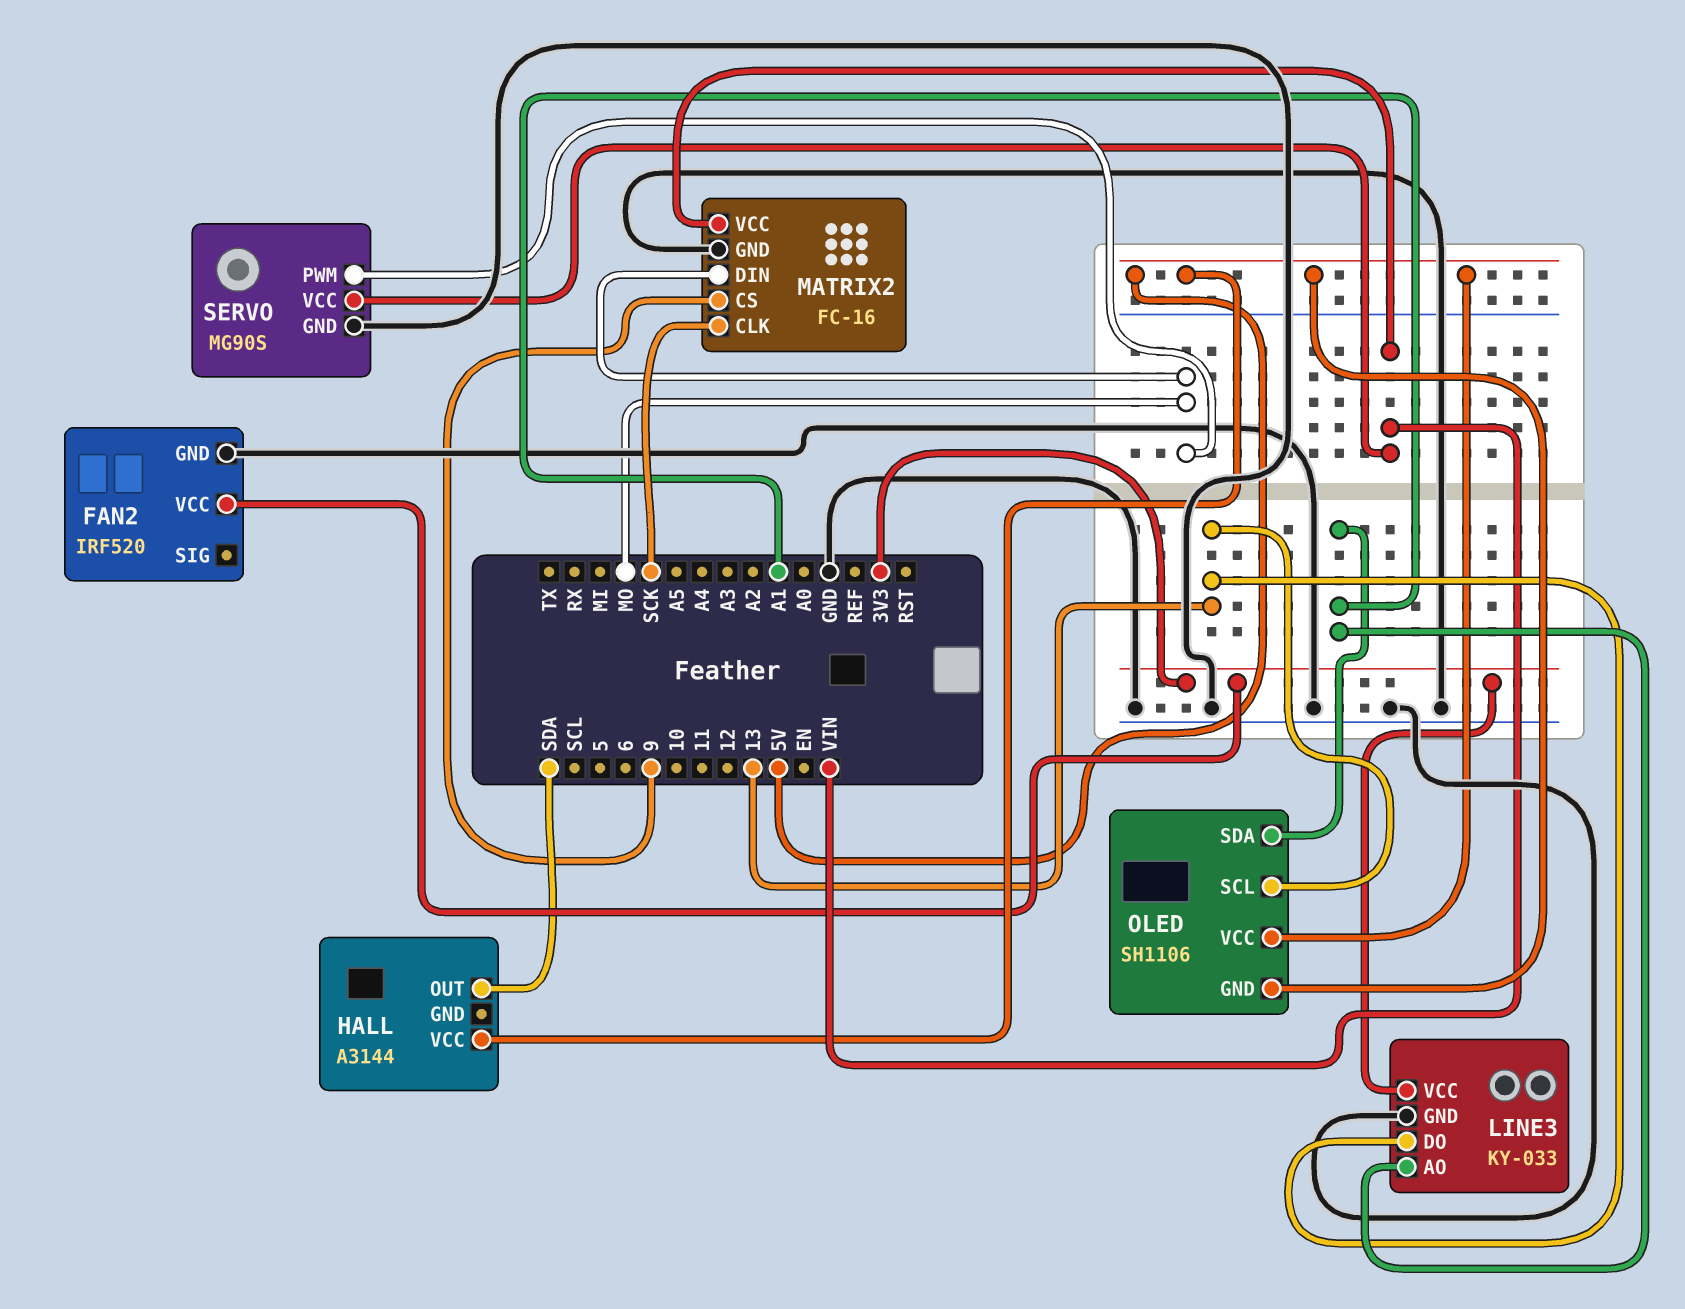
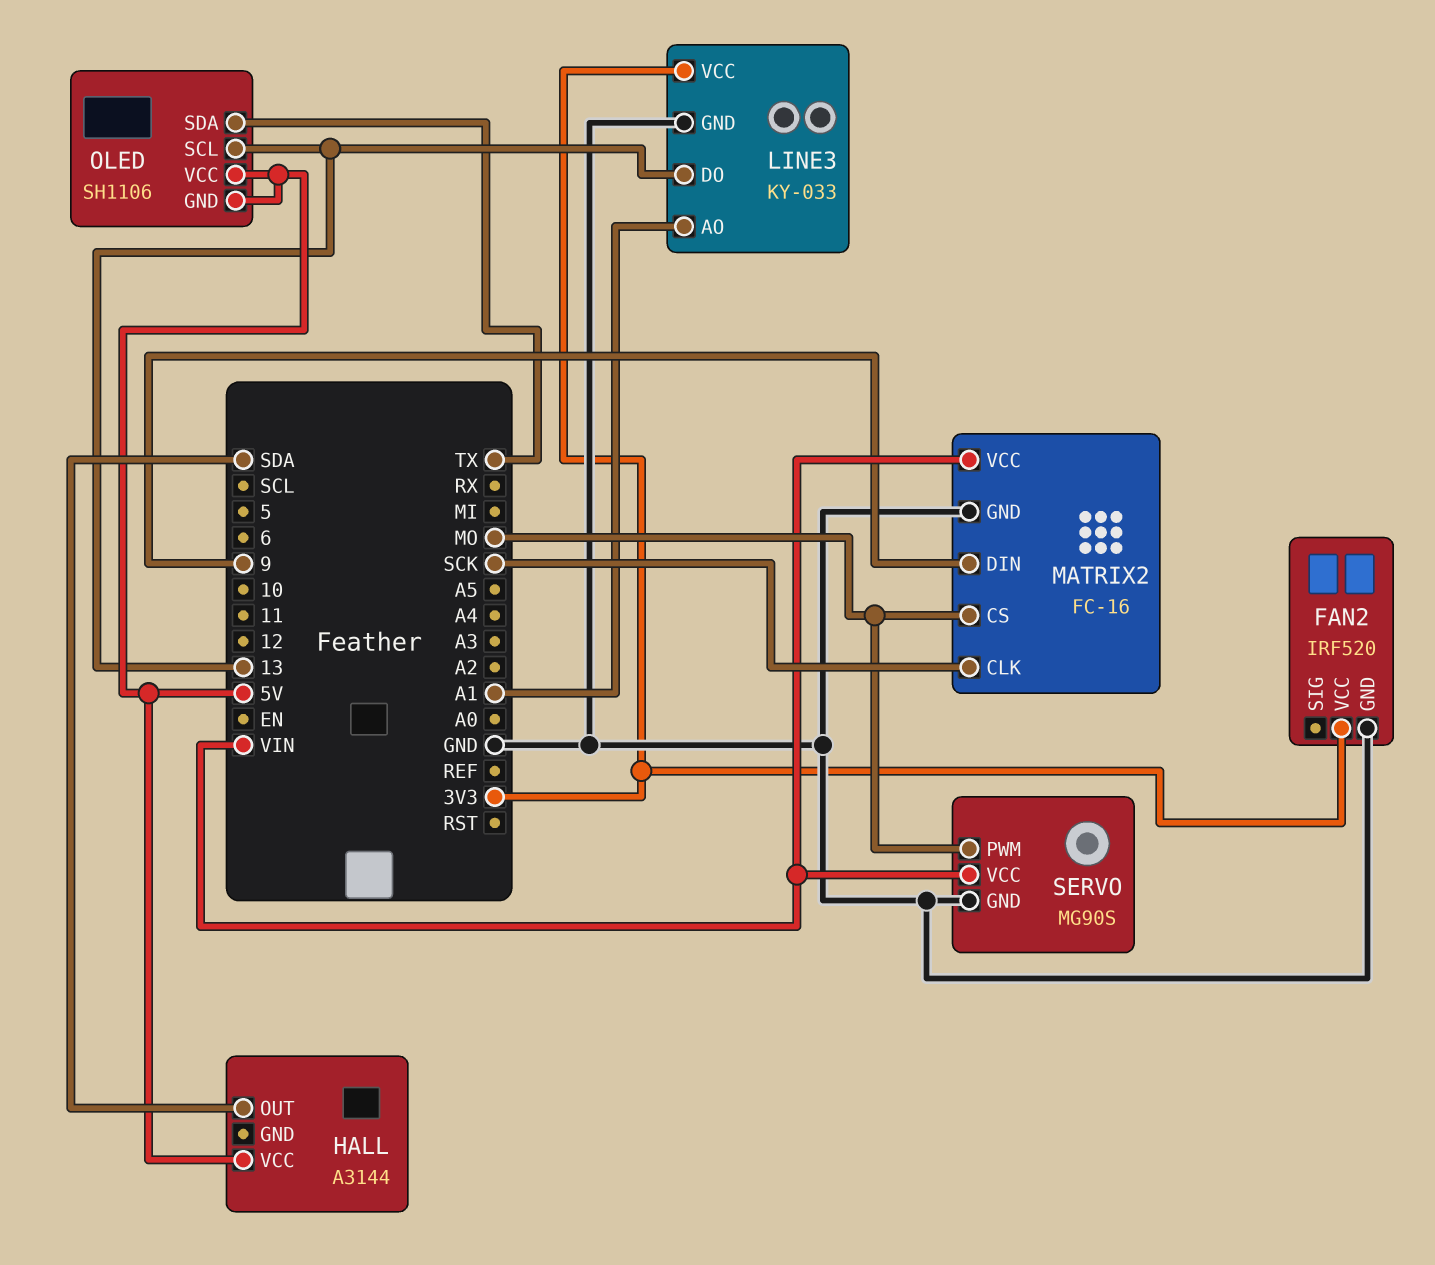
MATRIX2 pin CS: 9 -> MO
MATRIX2 pin DIN: MO -> 9
OLED pin SDA: A1 -> TX

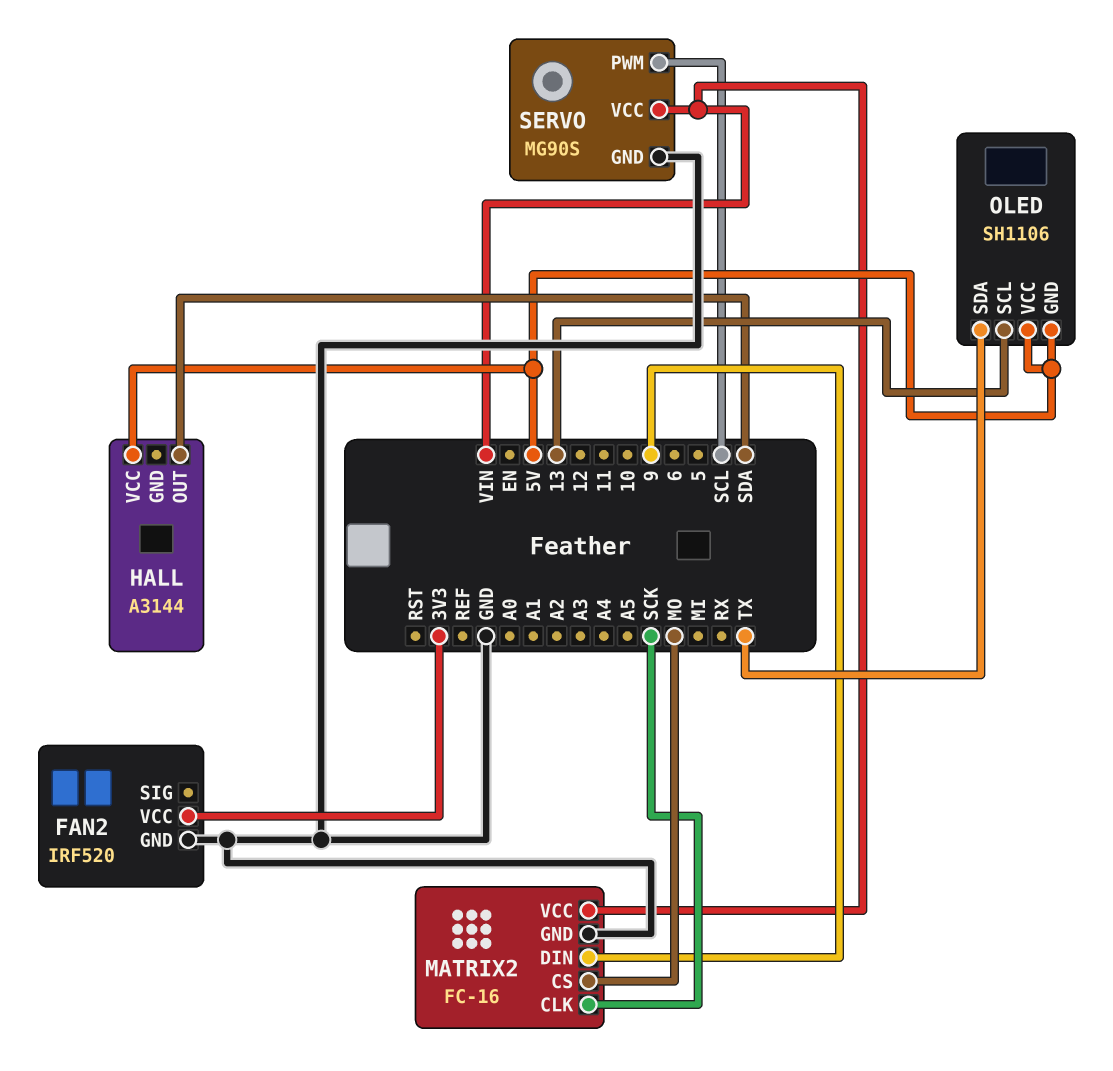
LINE3: KY-033 -> none
LINE3 pin AO: A1 -> none
LINE3 pin DO: 13 -> none
LINE3 pin GND: GND -> none
LINE3 pin VCC: 3V3 -> none
SERVO pin PWM: MO -> SCL

